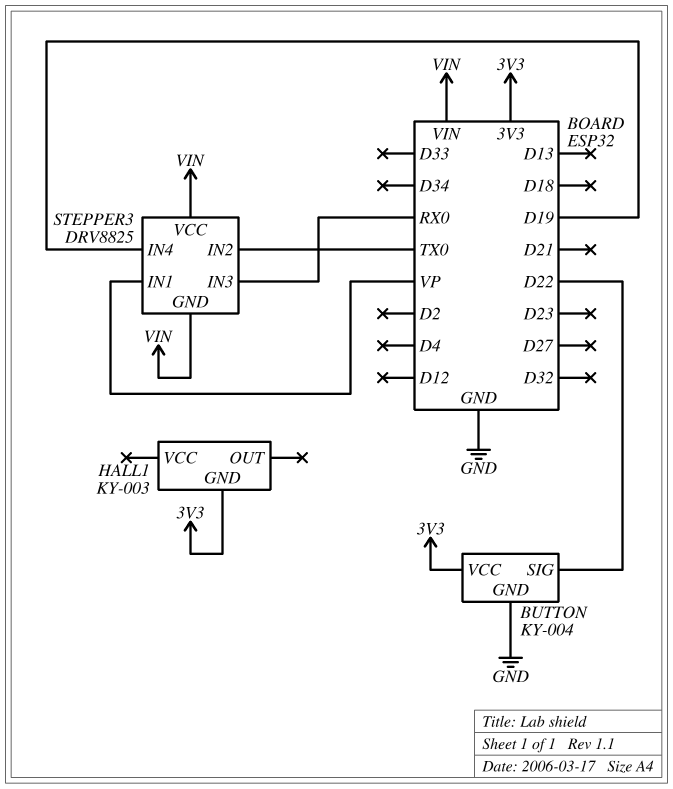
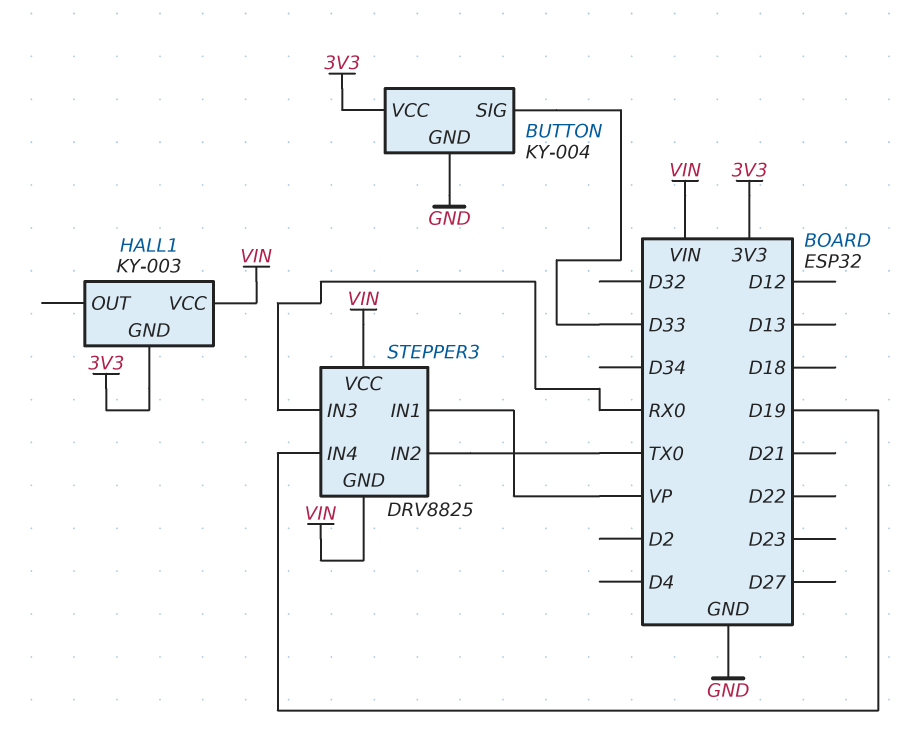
BUTTON pin SIG: D22 -> D33
HALL1 pin VCC: none -> VIN

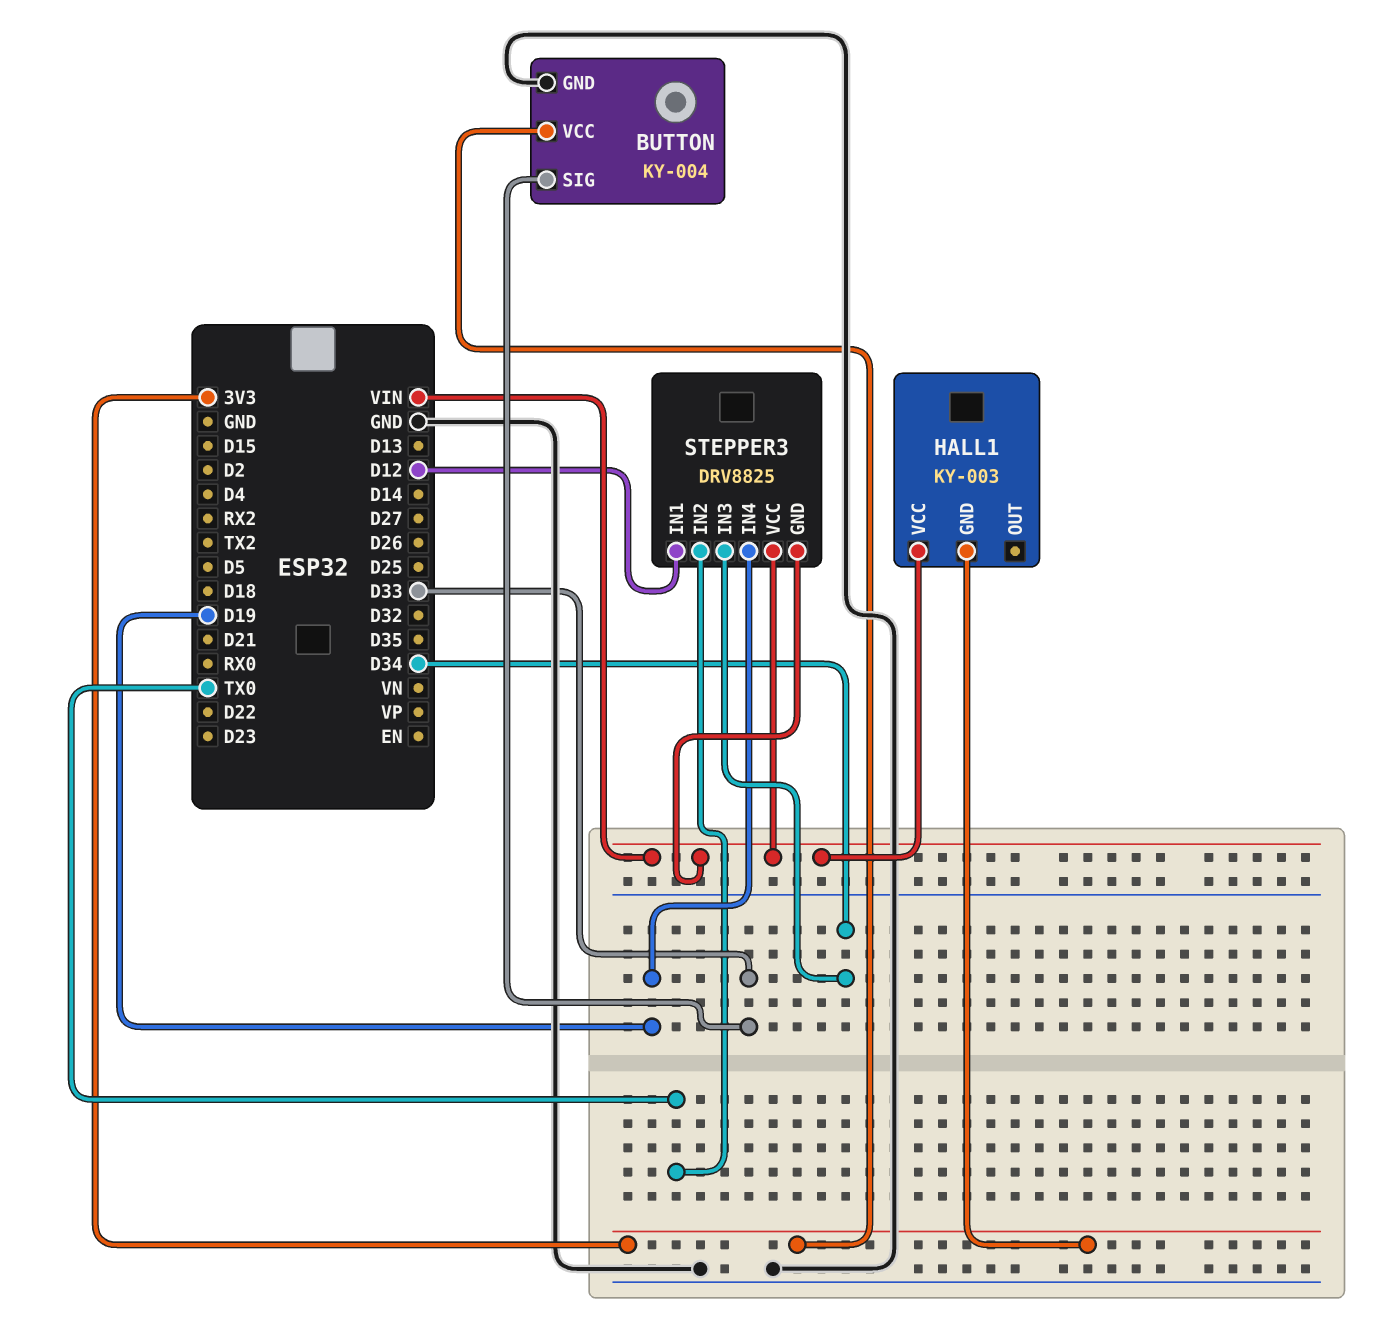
STEPPER3 pin IN1: VP -> D12
STEPPER3 pin IN3: RX0 -> D34

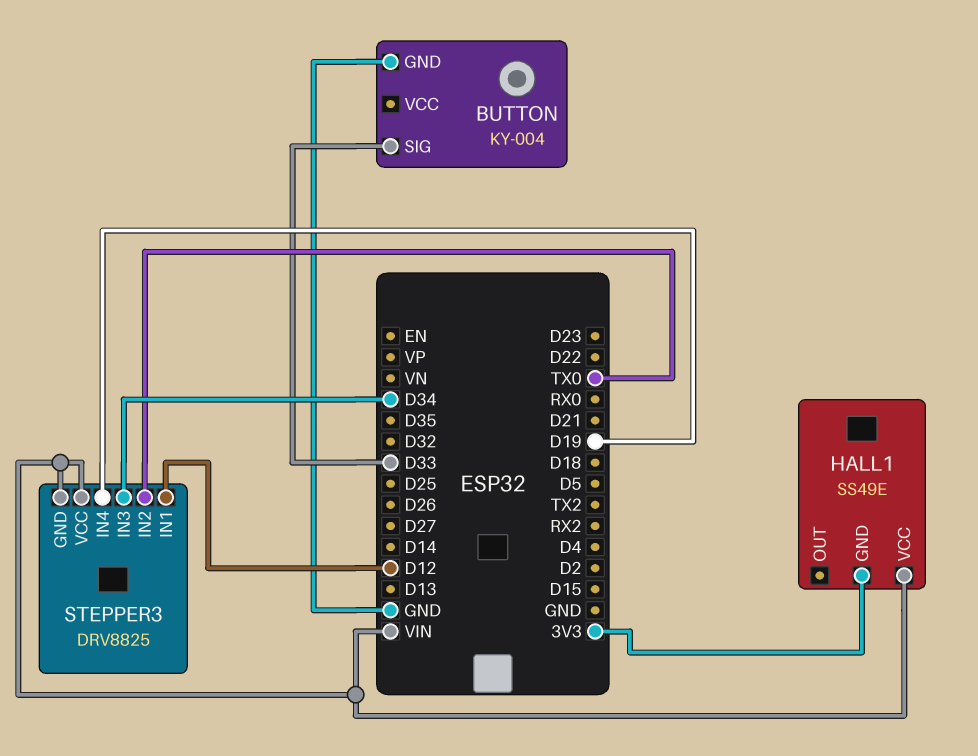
BUTTON pin VCC: 3V3 -> none
HALL1: KY-003 -> SS49E

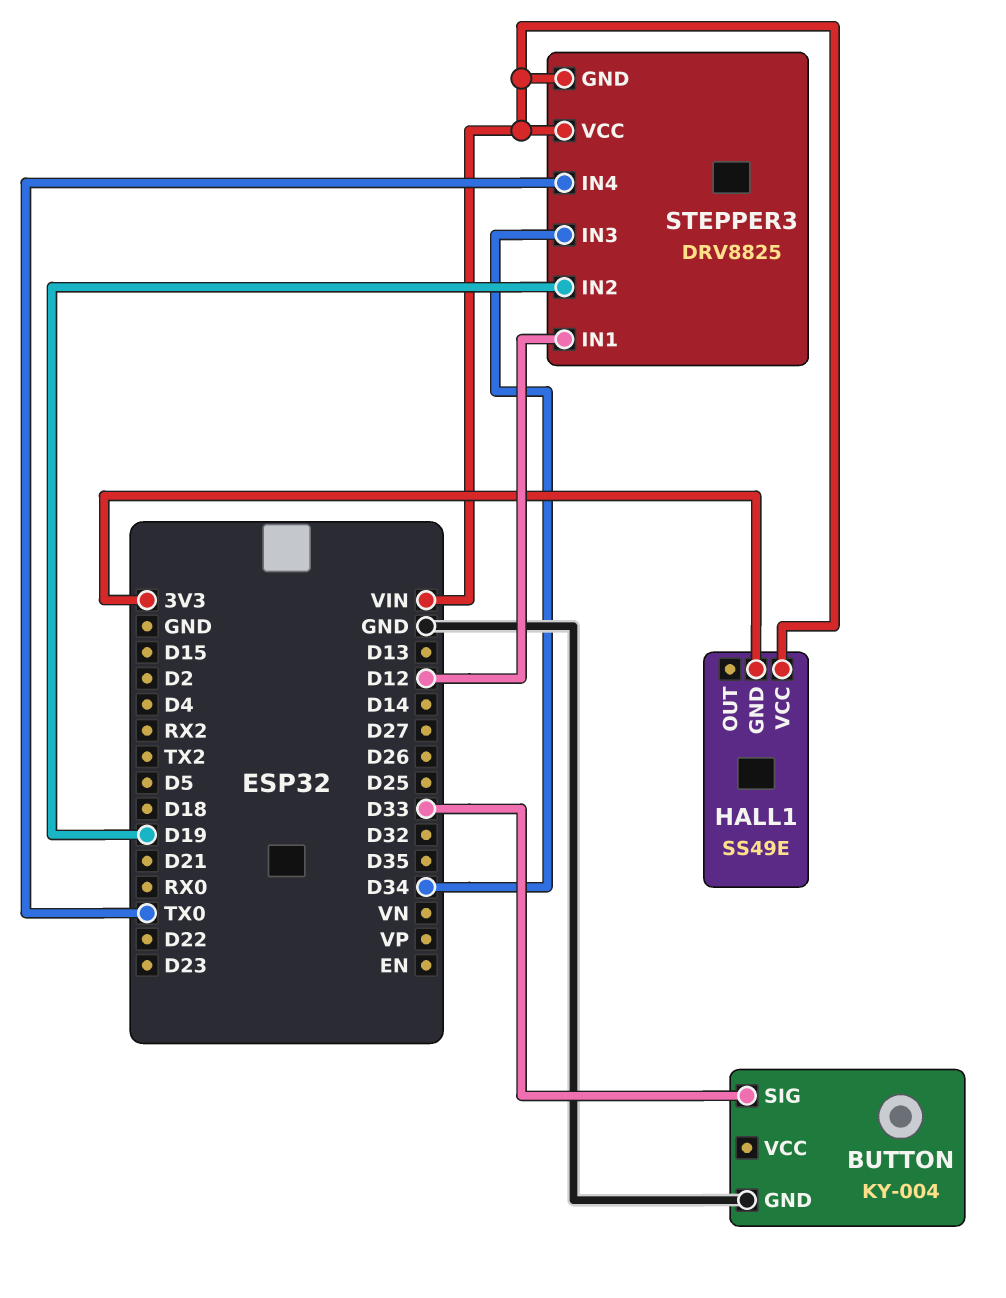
STEPPER3 pin IN2: TX0 -> D19
STEPPER3 pin IN4: D19 -> TX0

